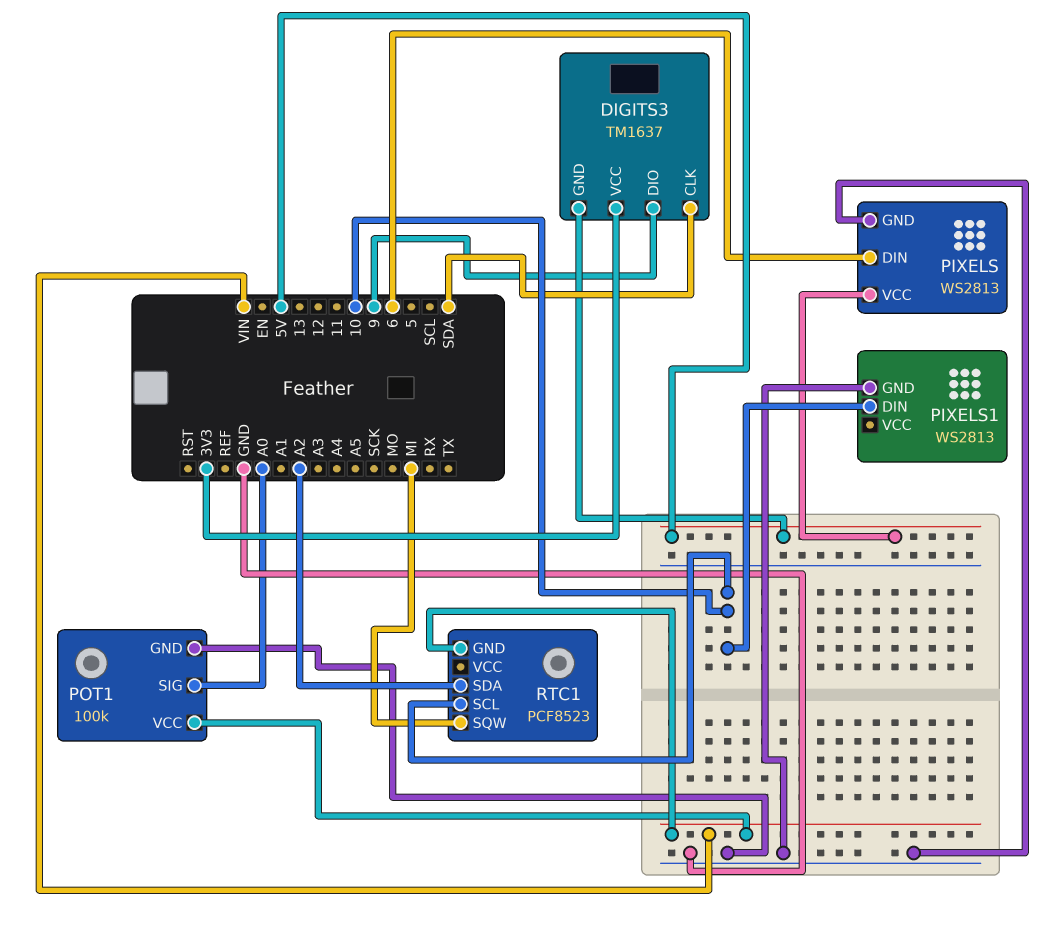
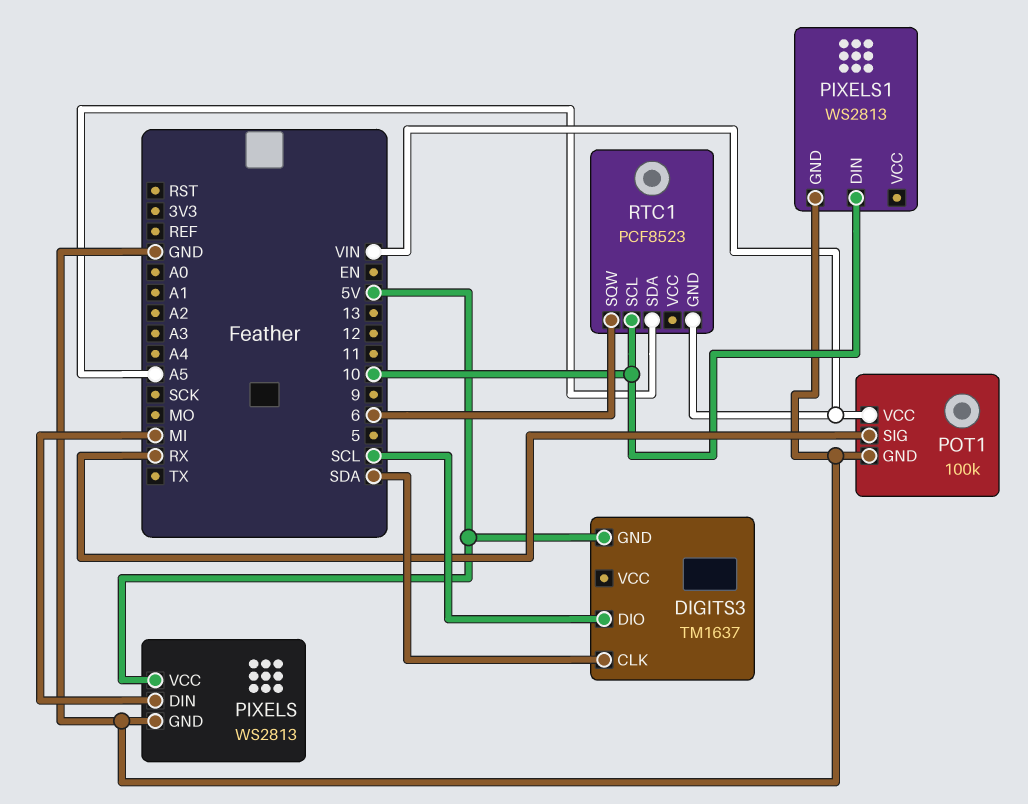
DIGITS3 pin DIO: 9 -> SCL
DIGITS3 pin VCC: 3V3 -> none
PIXELS pin DIN: 6 -> MI
POT1 pin SIG: A0 -> RX
RTC1 pin SDA: A2 -> A5
RTC1 pin SQW: MI -> 6

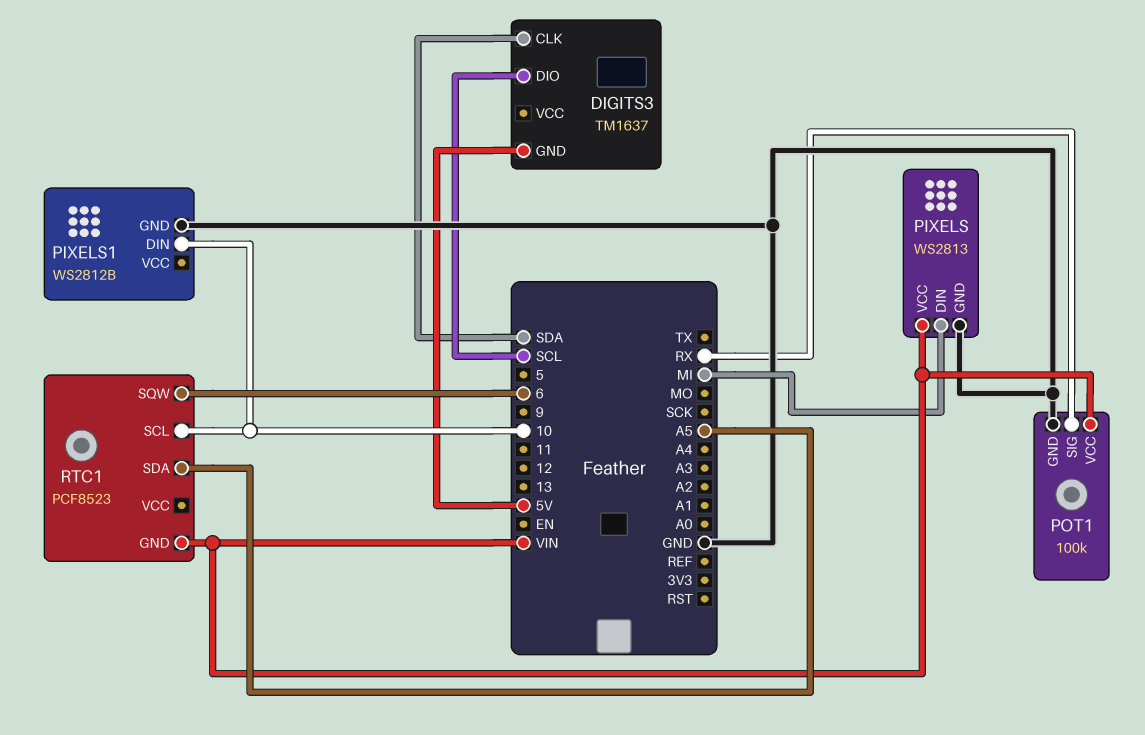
PIXELS pin VCC: 5V -> VIN
PIXELS1: WS2813 -> WS2812B

